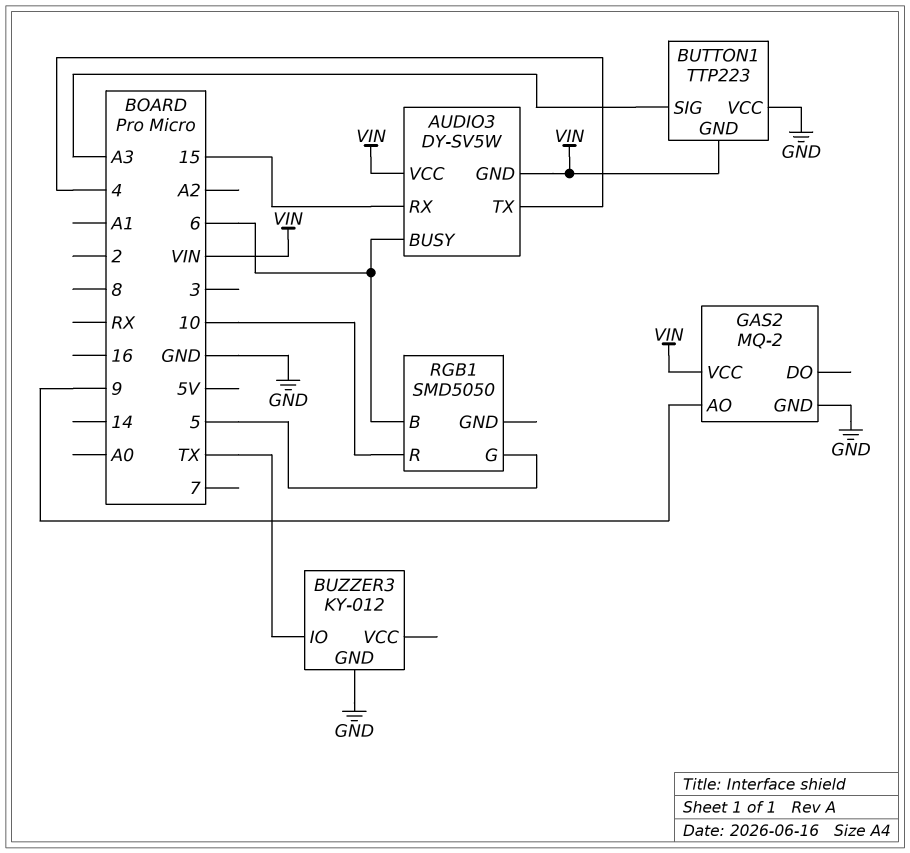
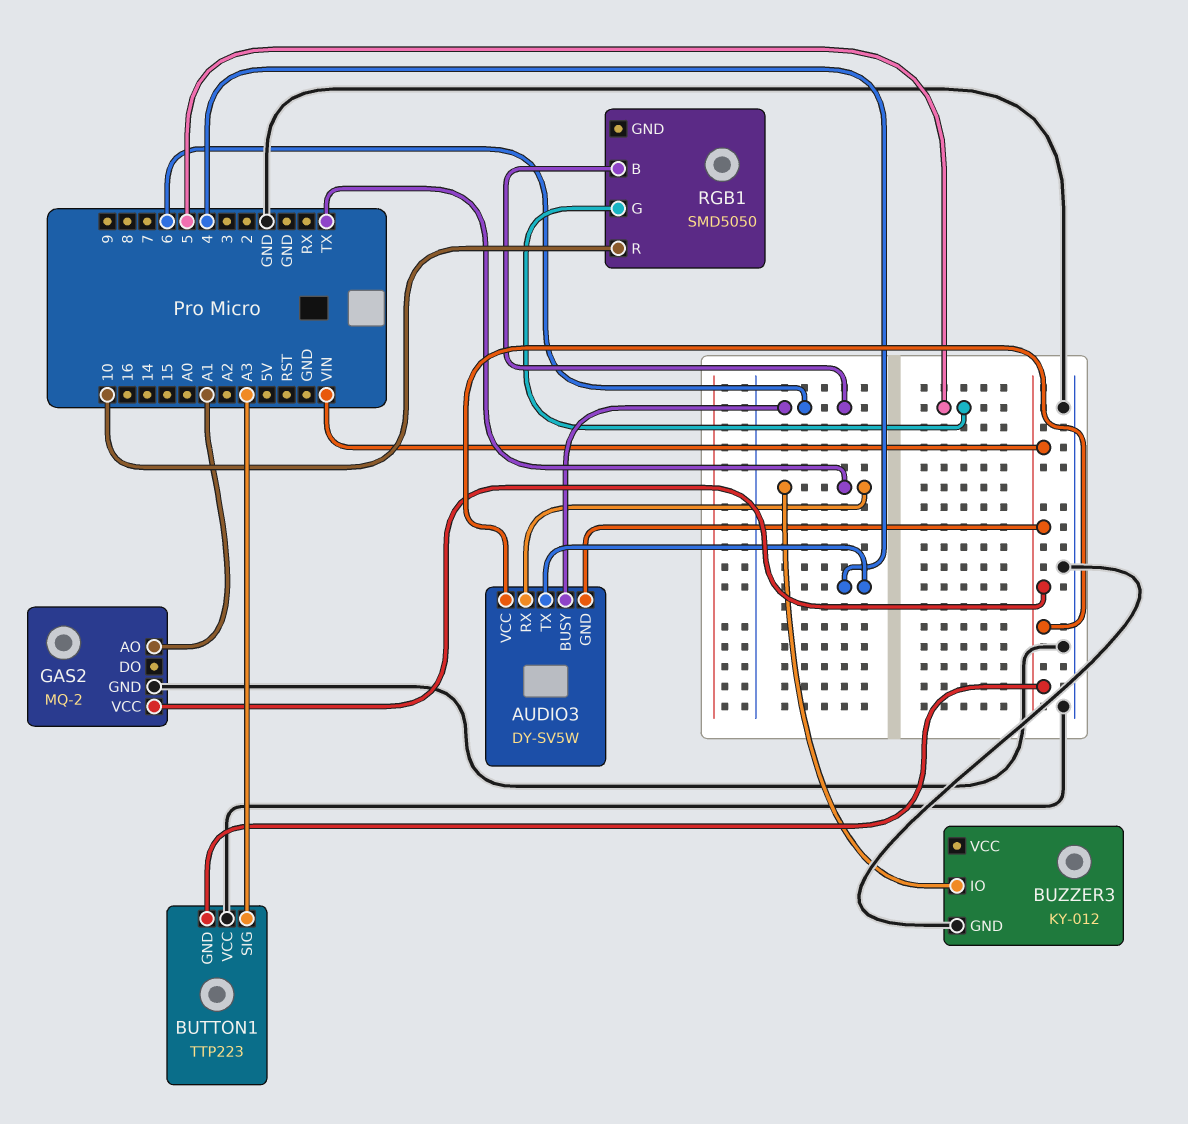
AUDIO3 pin RX: 15 -> TX
GAS2 pin AO: 9 -> A1

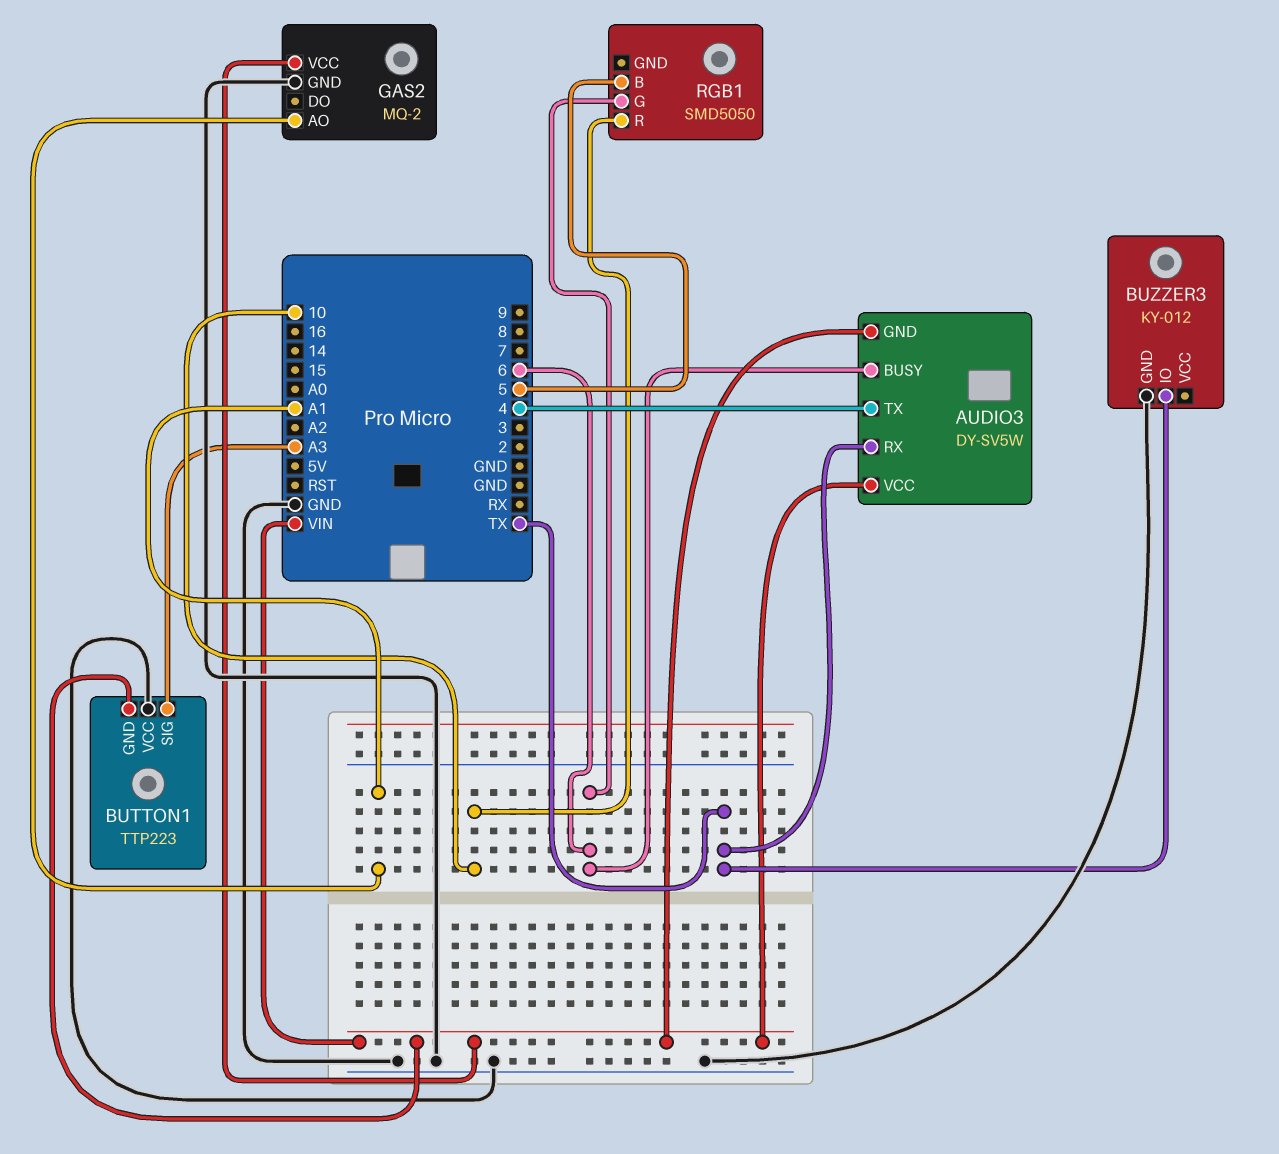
RGB1 pin B: 6 -> 5
RGB1 pin G: 5 -> 6

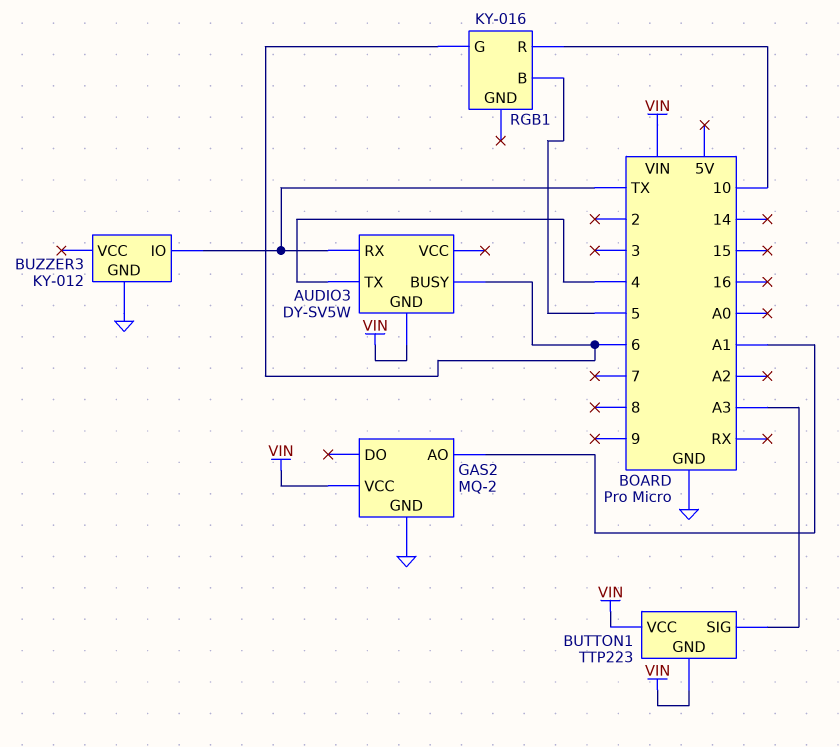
AUDIO3 pin VCC: VIN -> none
BUTTON1 pin VCC: GND -> VIN
RGB1: SMD5050 -> KY-016

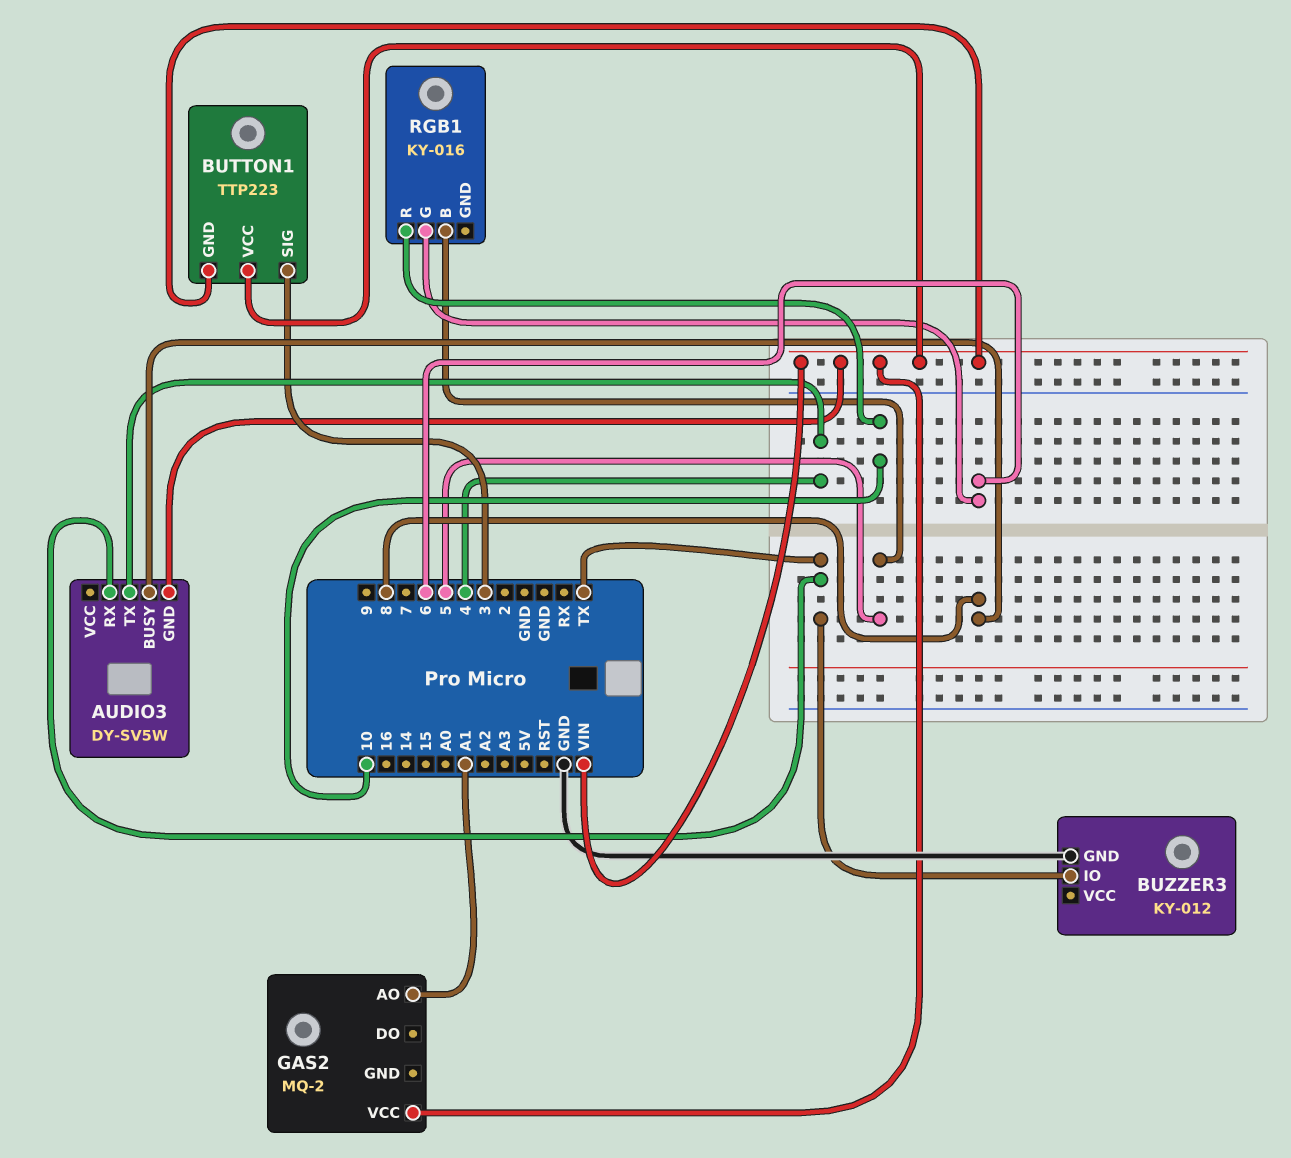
AUDIO3 pin BUSY: 6 -> 8
BUTTON1 pin SIG: A3 -> 3
GAS2 pin GND: GND -> none

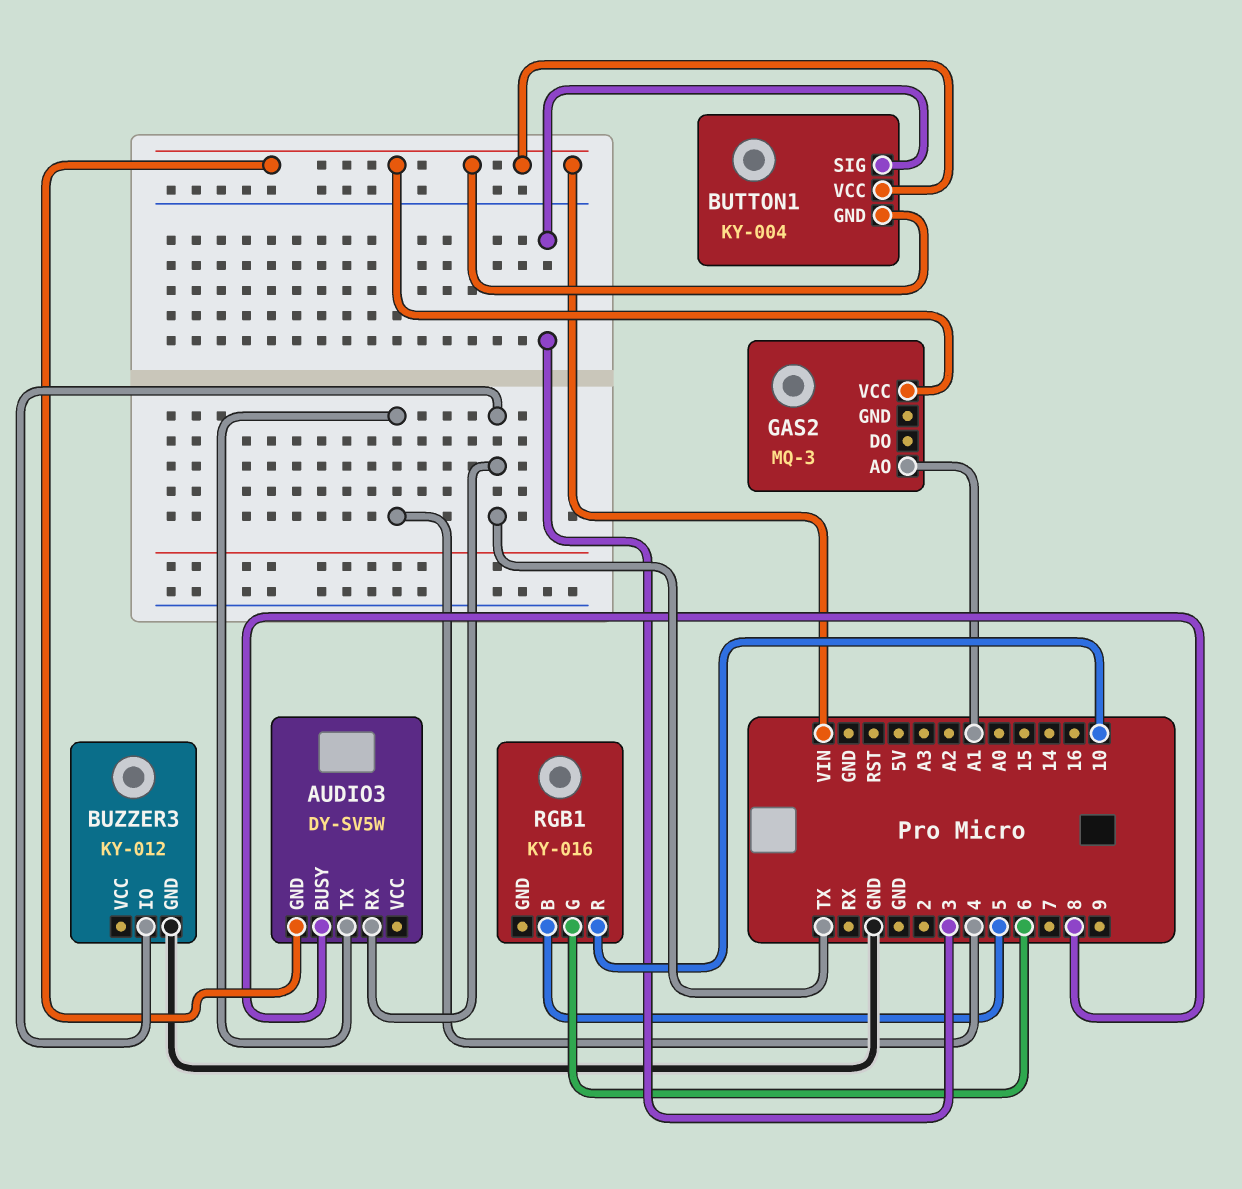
BUTTON1: TTP223 -> KY-004
GAS2: MQ-2 -> MQ-3

